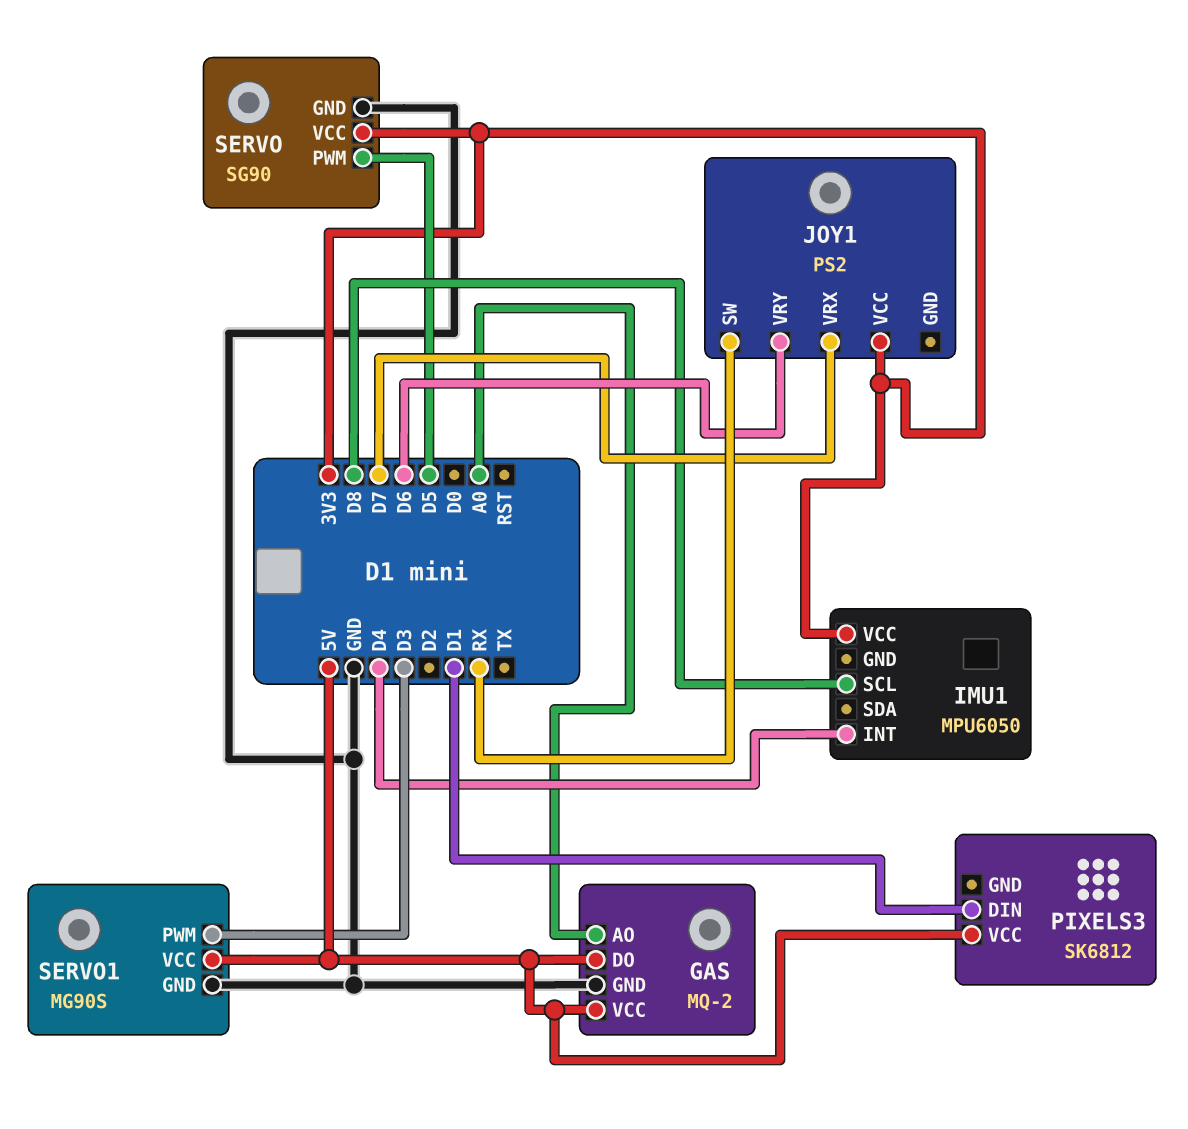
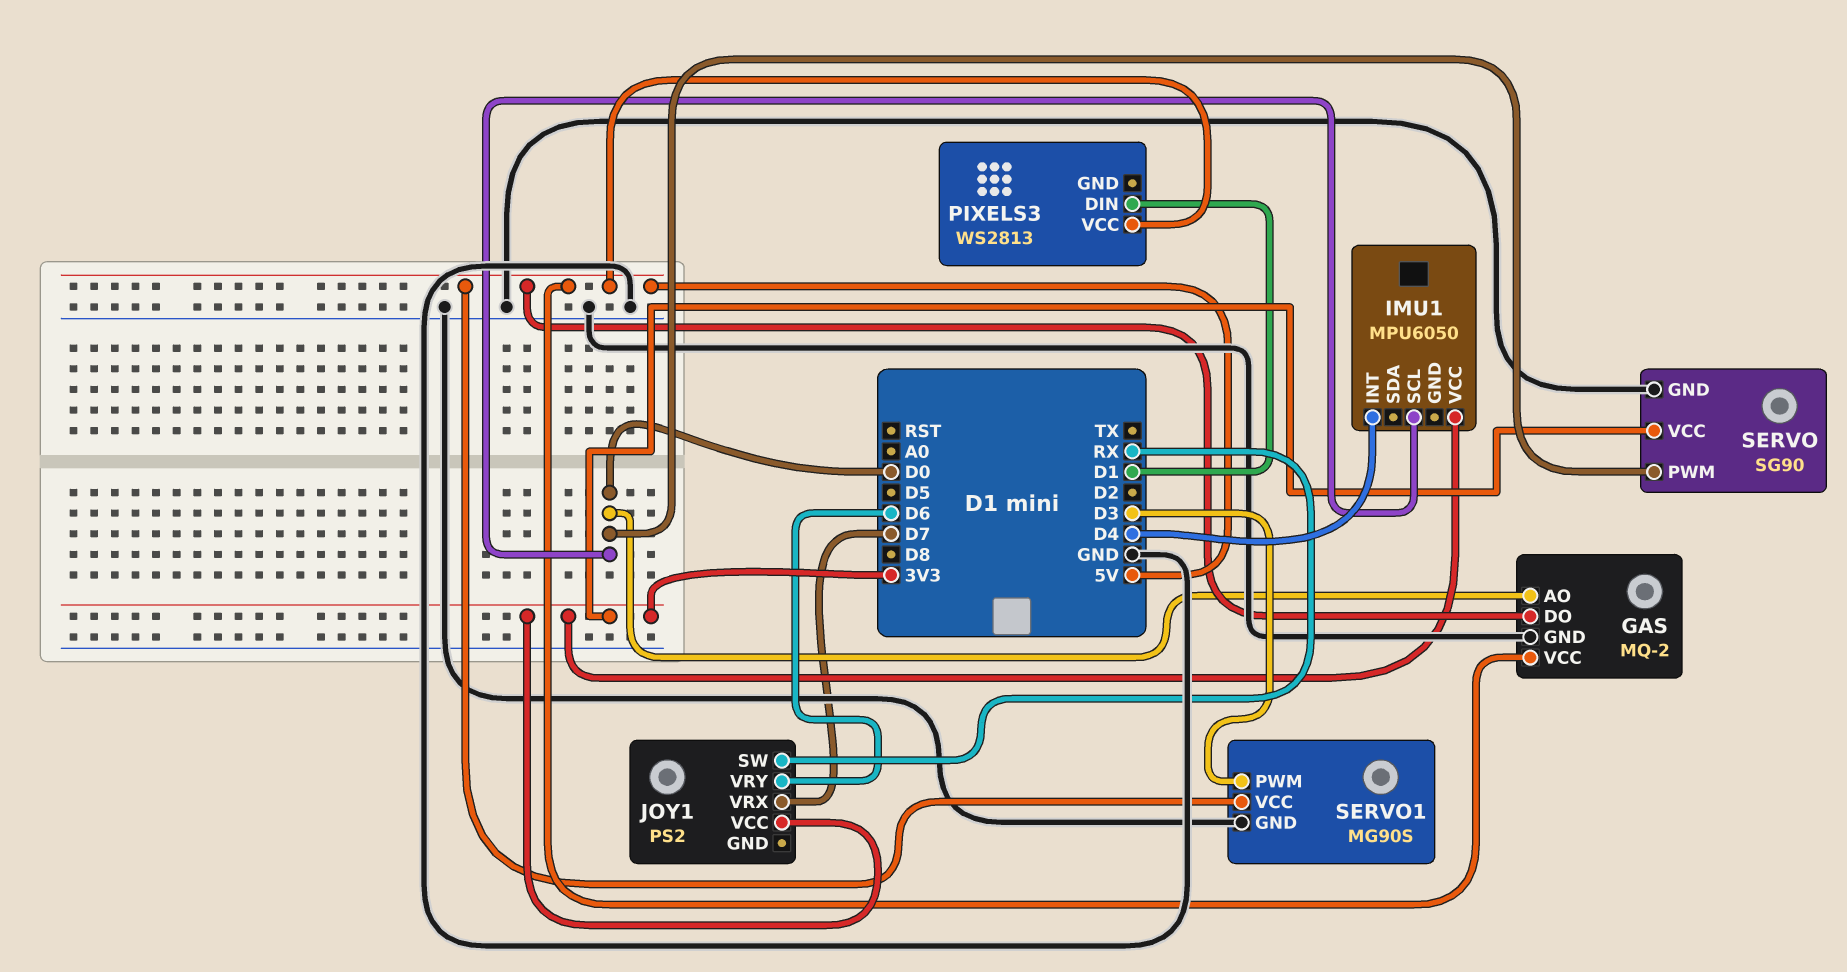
GAS pin AO: A0 -> D0
IMU1 pin SCL: D8 -> D0
PIXELS3: SK6812 -> WS2813
SERVO pin PWM: D5 -> D0

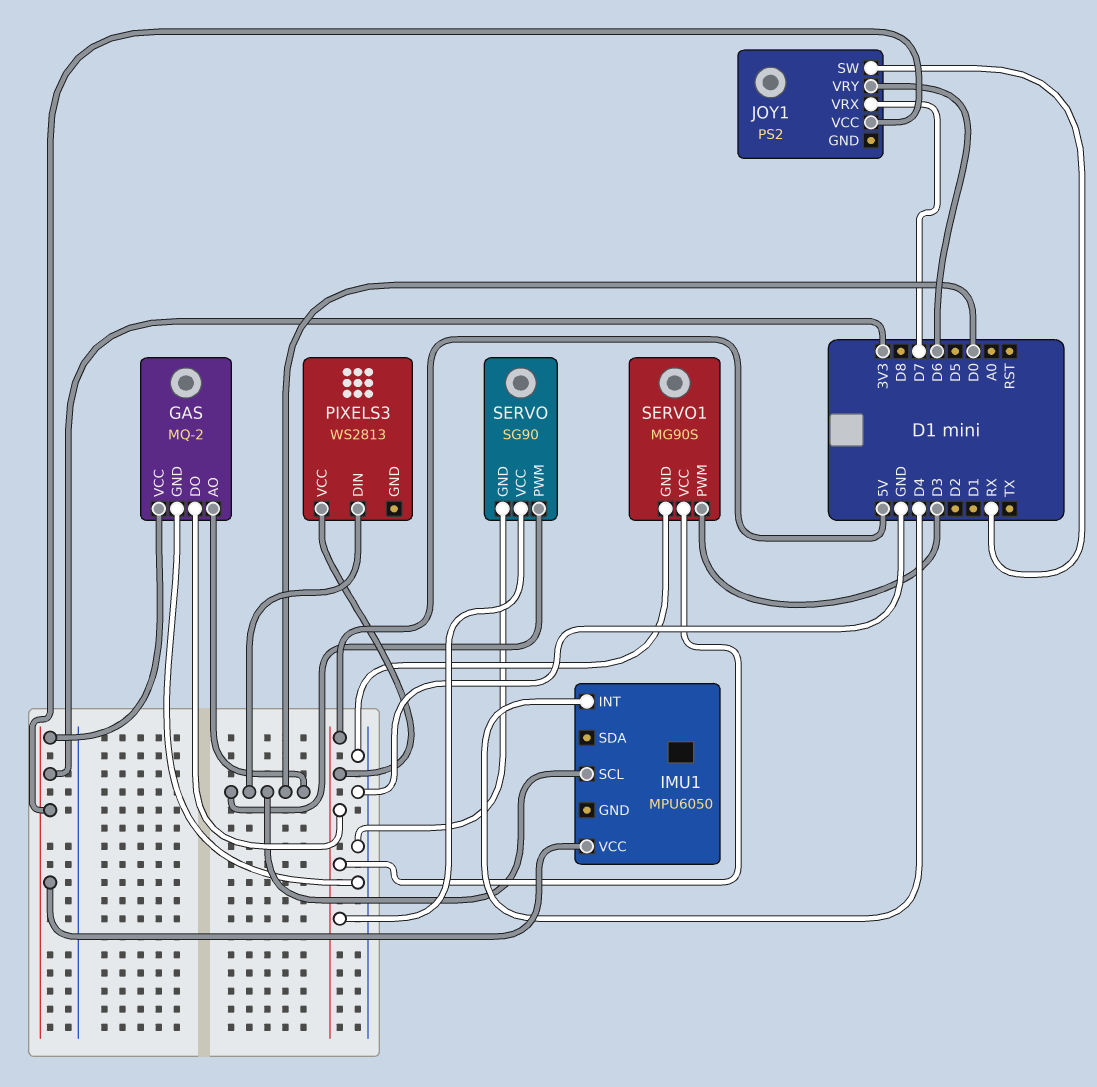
GAS pin VCC: 5V -> 3V3
PIXELS3 pin DIN: D1 -> D0
SERVO pin VCC: 3V3 -> 5V

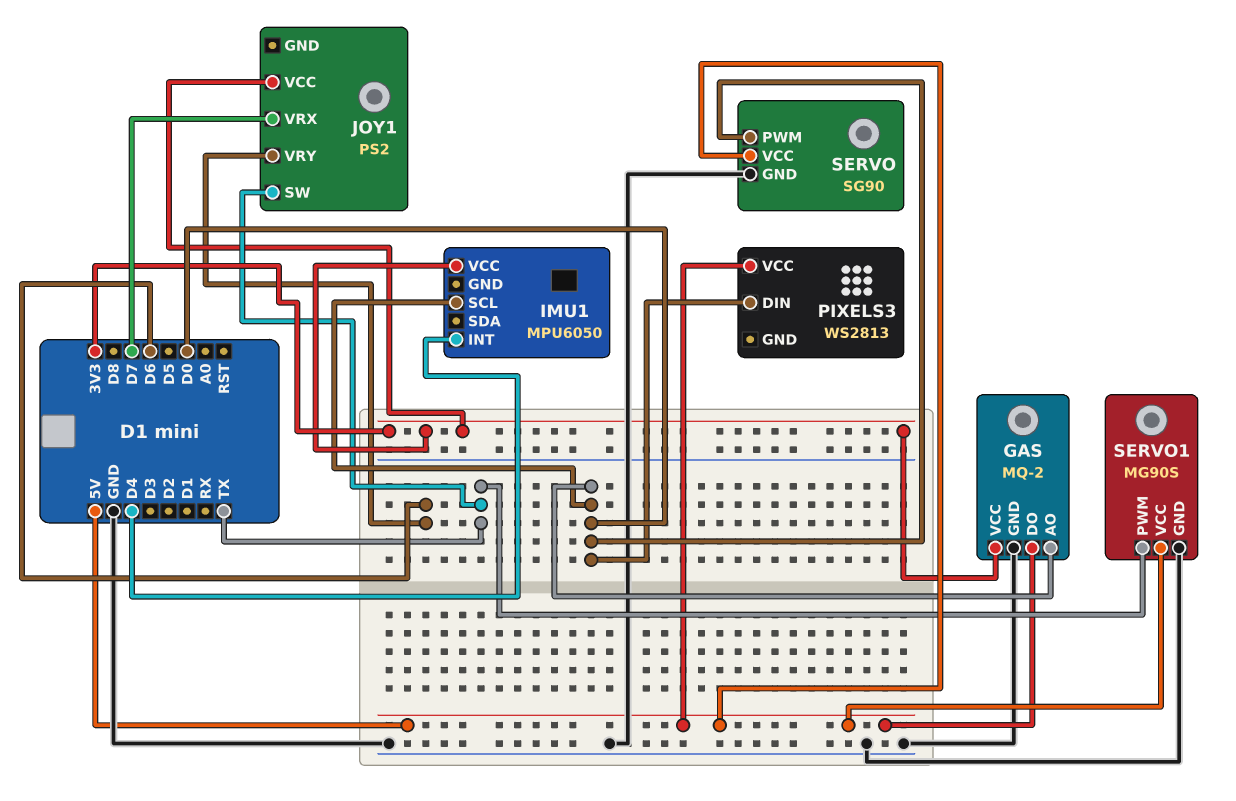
JOY1 pin SW: RX -> TX
SERVO1 pin PWM: D3 -> TX

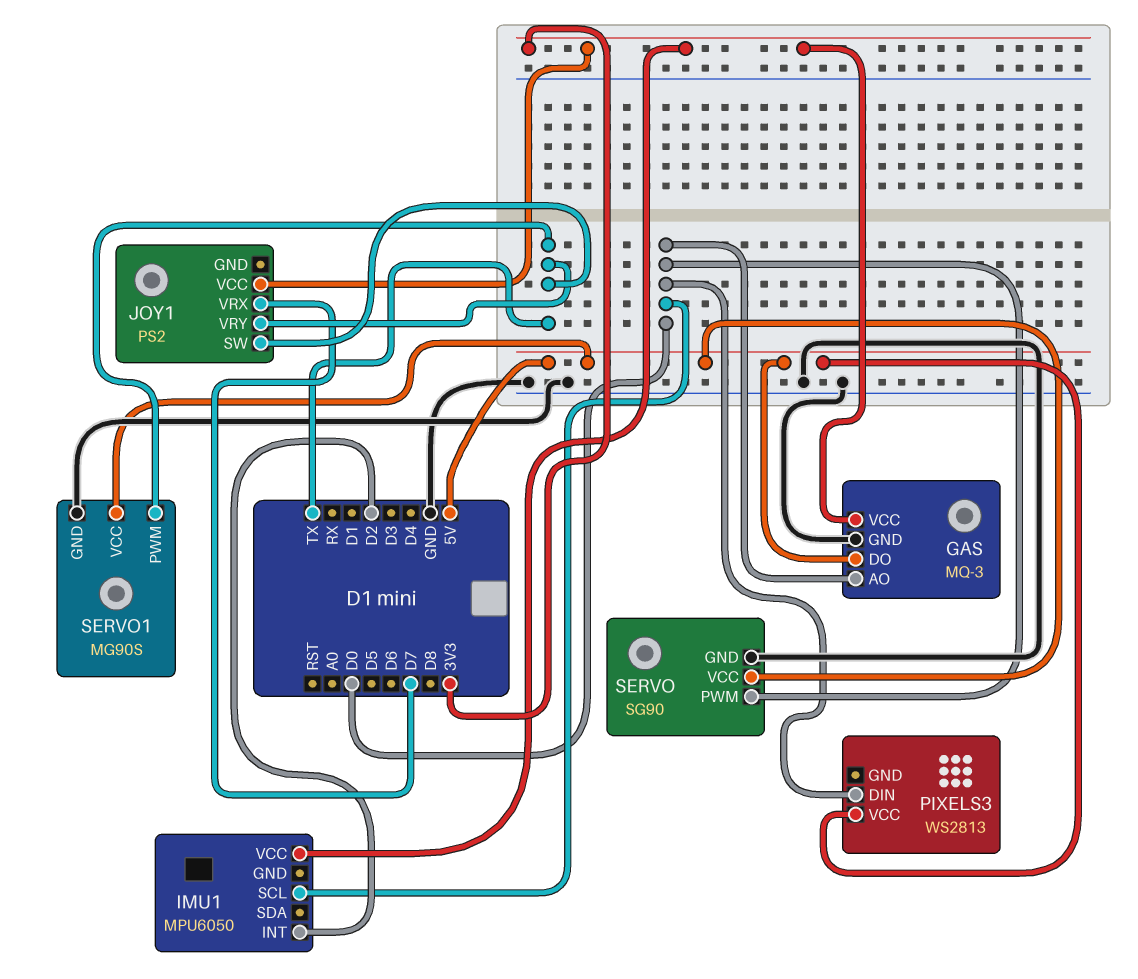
GAS: MQ-2 -> MQ-3
IMU1 pin INT: D4 -> D2
JOY1 pin VRY: D6 -> TX

